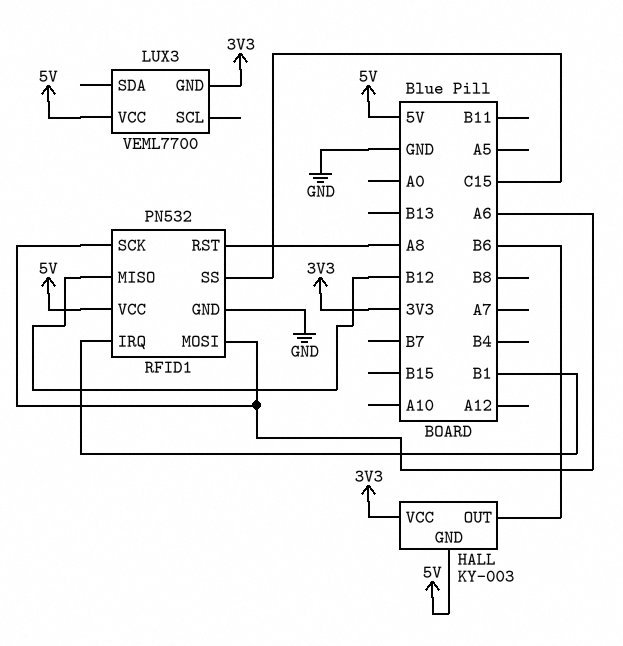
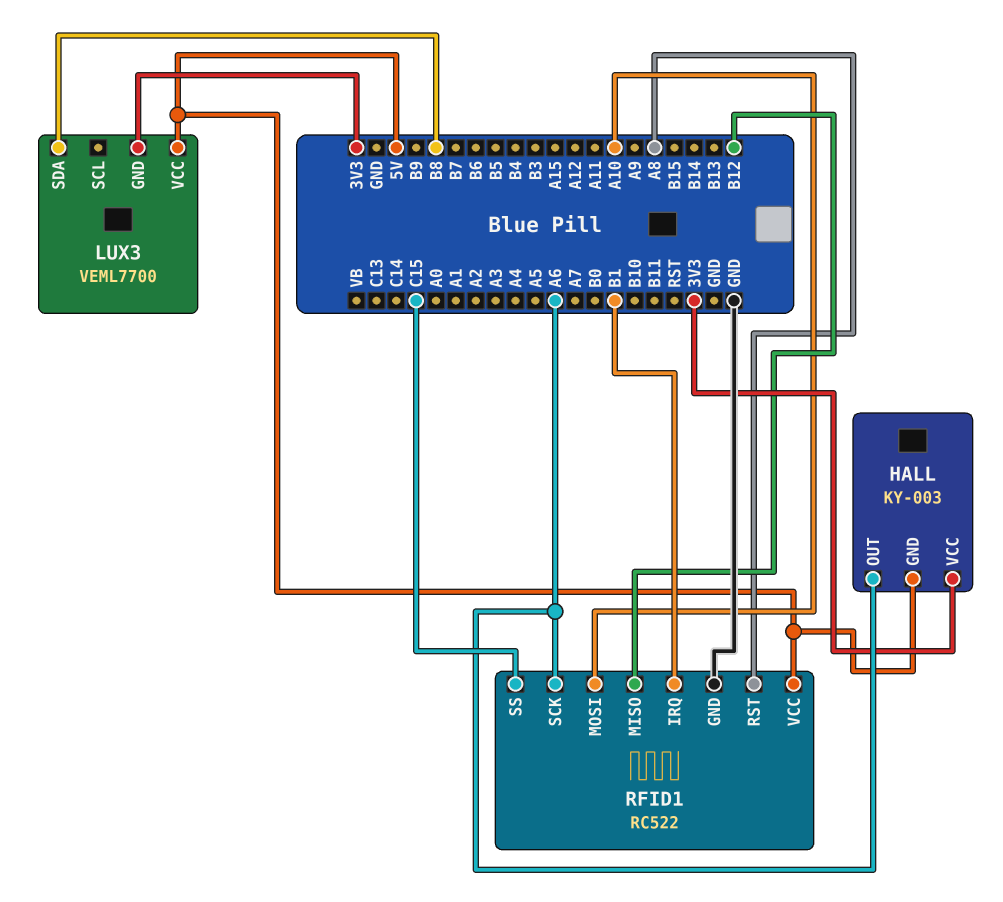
HALL pin OUT: B6 -> A6
LUX3 pin SDA: none -> B8
RFID1: PN532 -> RC522
RFID1 pin MOSI: A6 -> A10

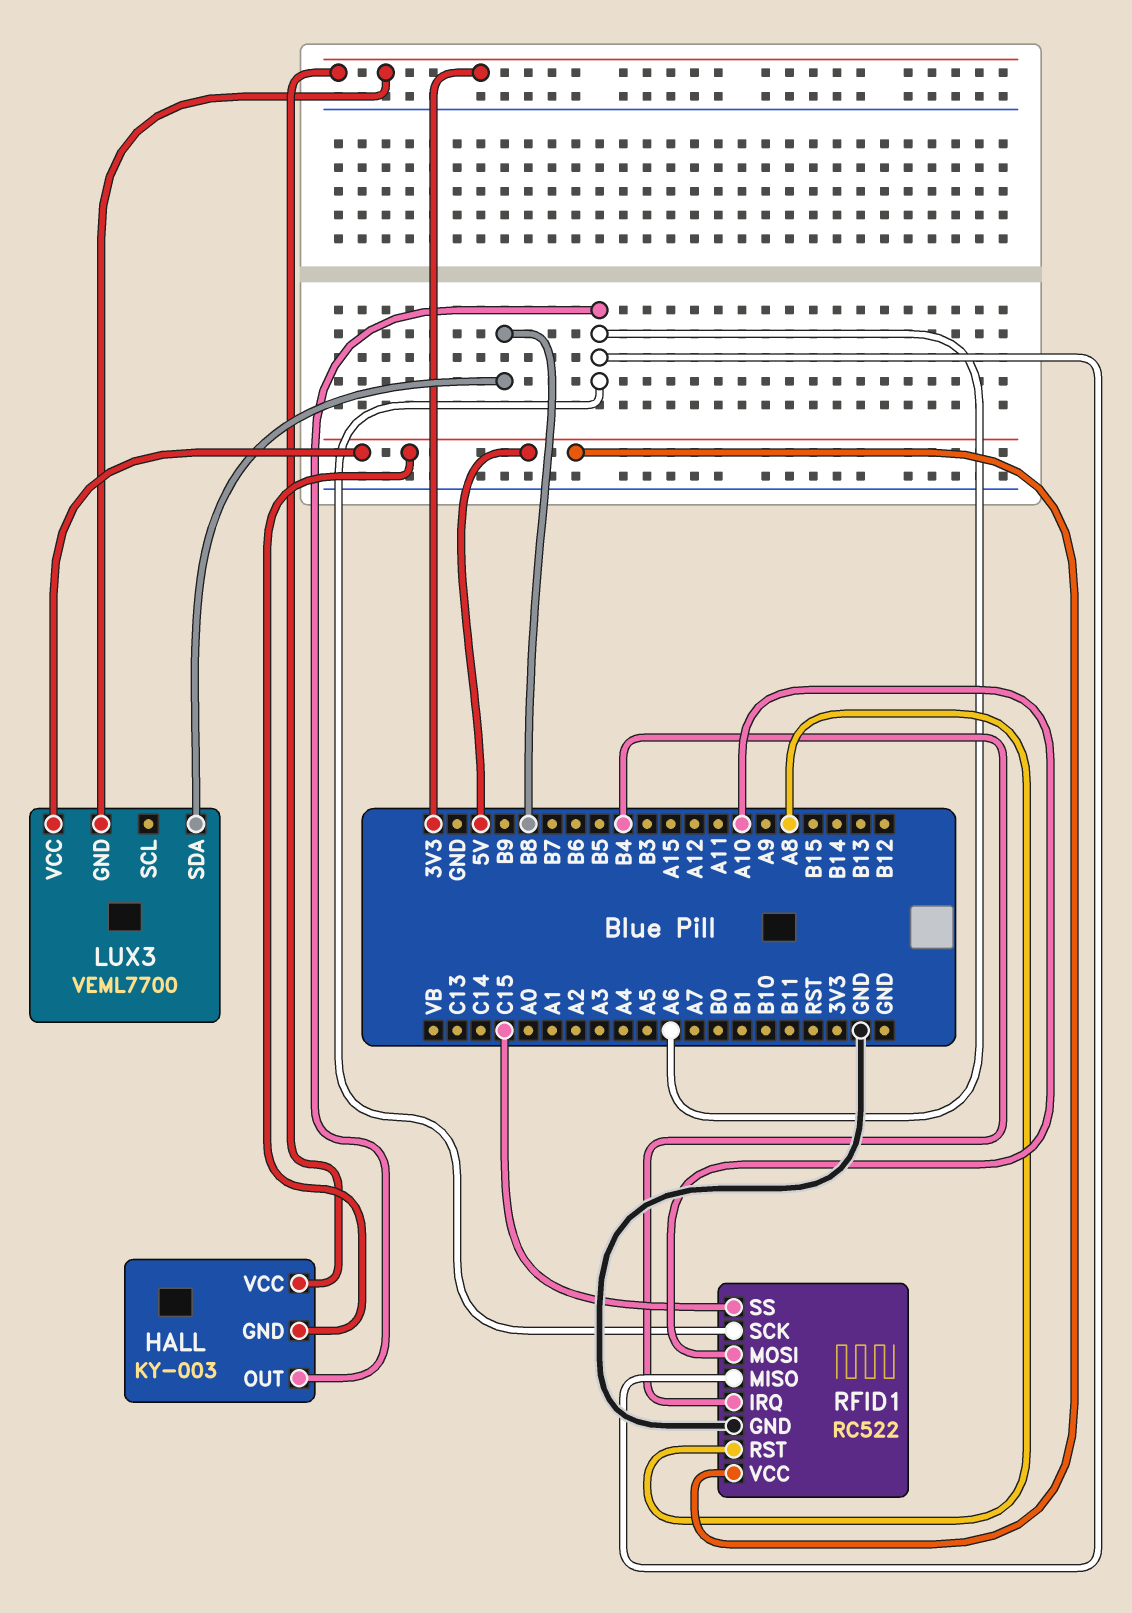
RFID1 pin IRQ: B1 -> B4
RFID1 pin MISO: B12 -> A6

